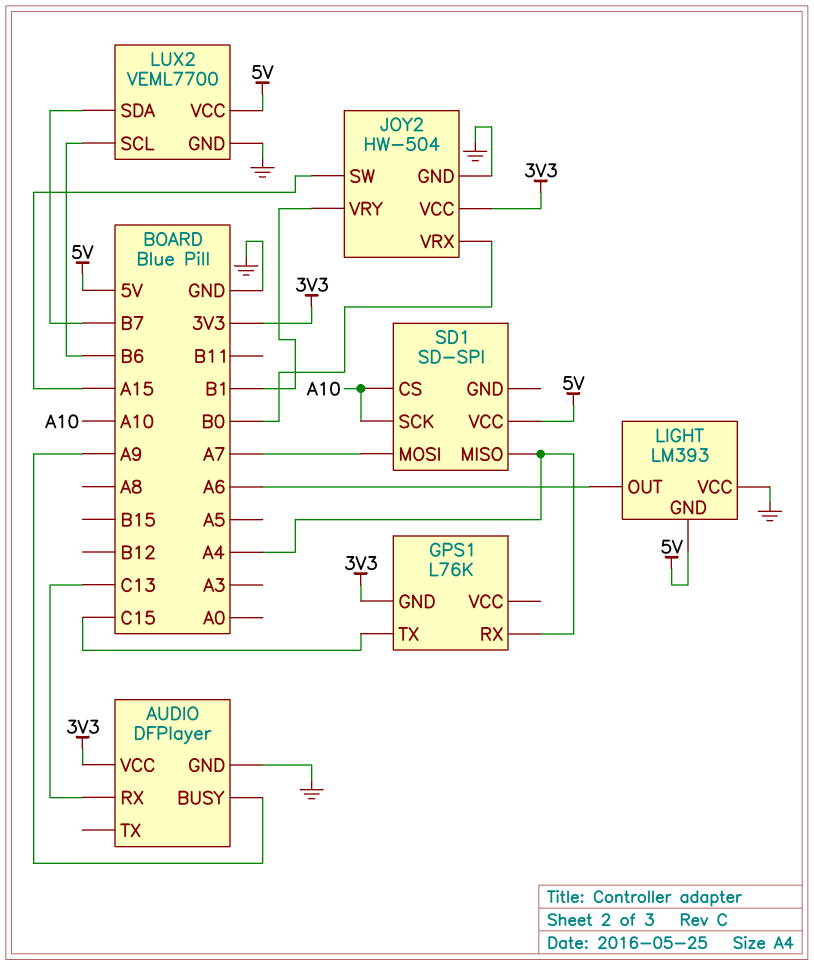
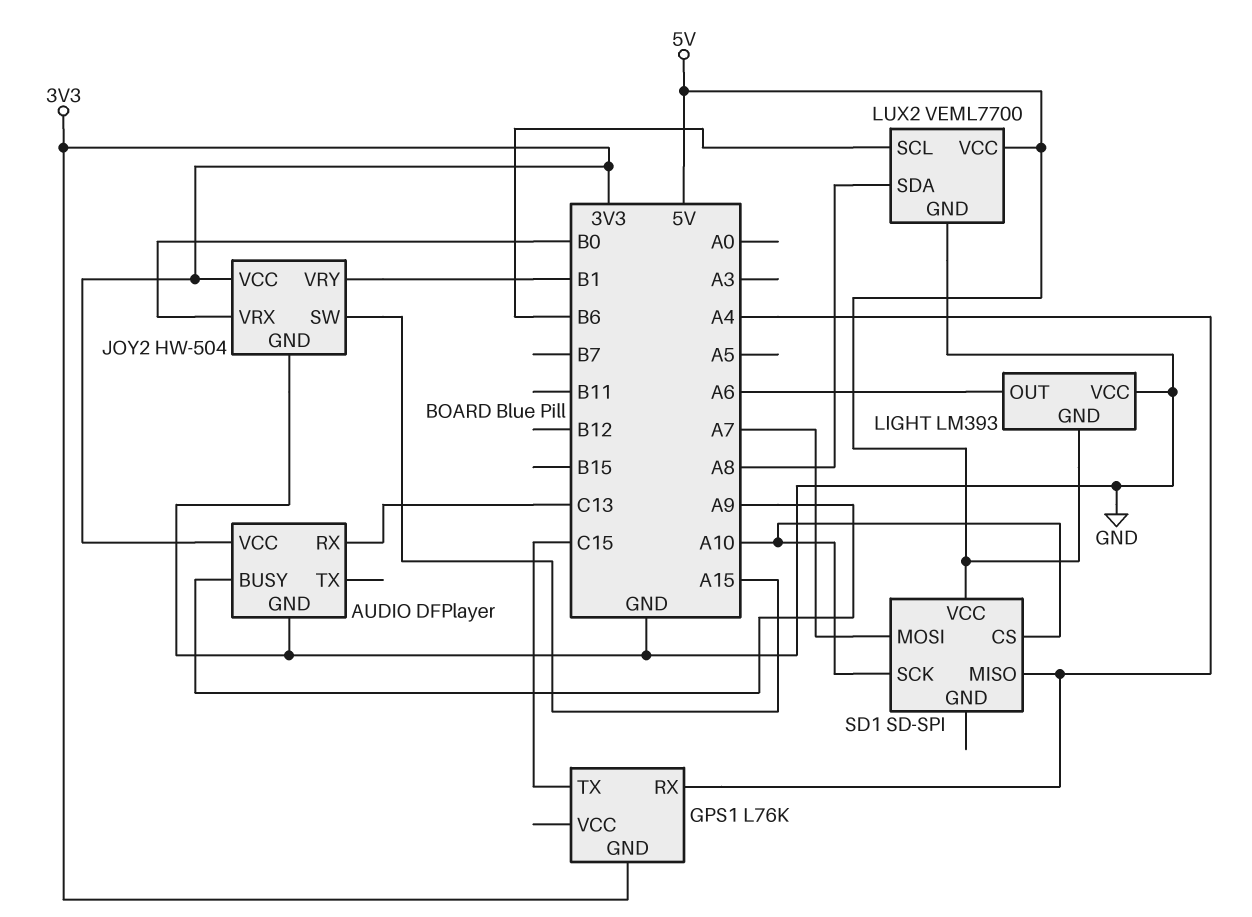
LUX2 pin SDA: B7 -> A8

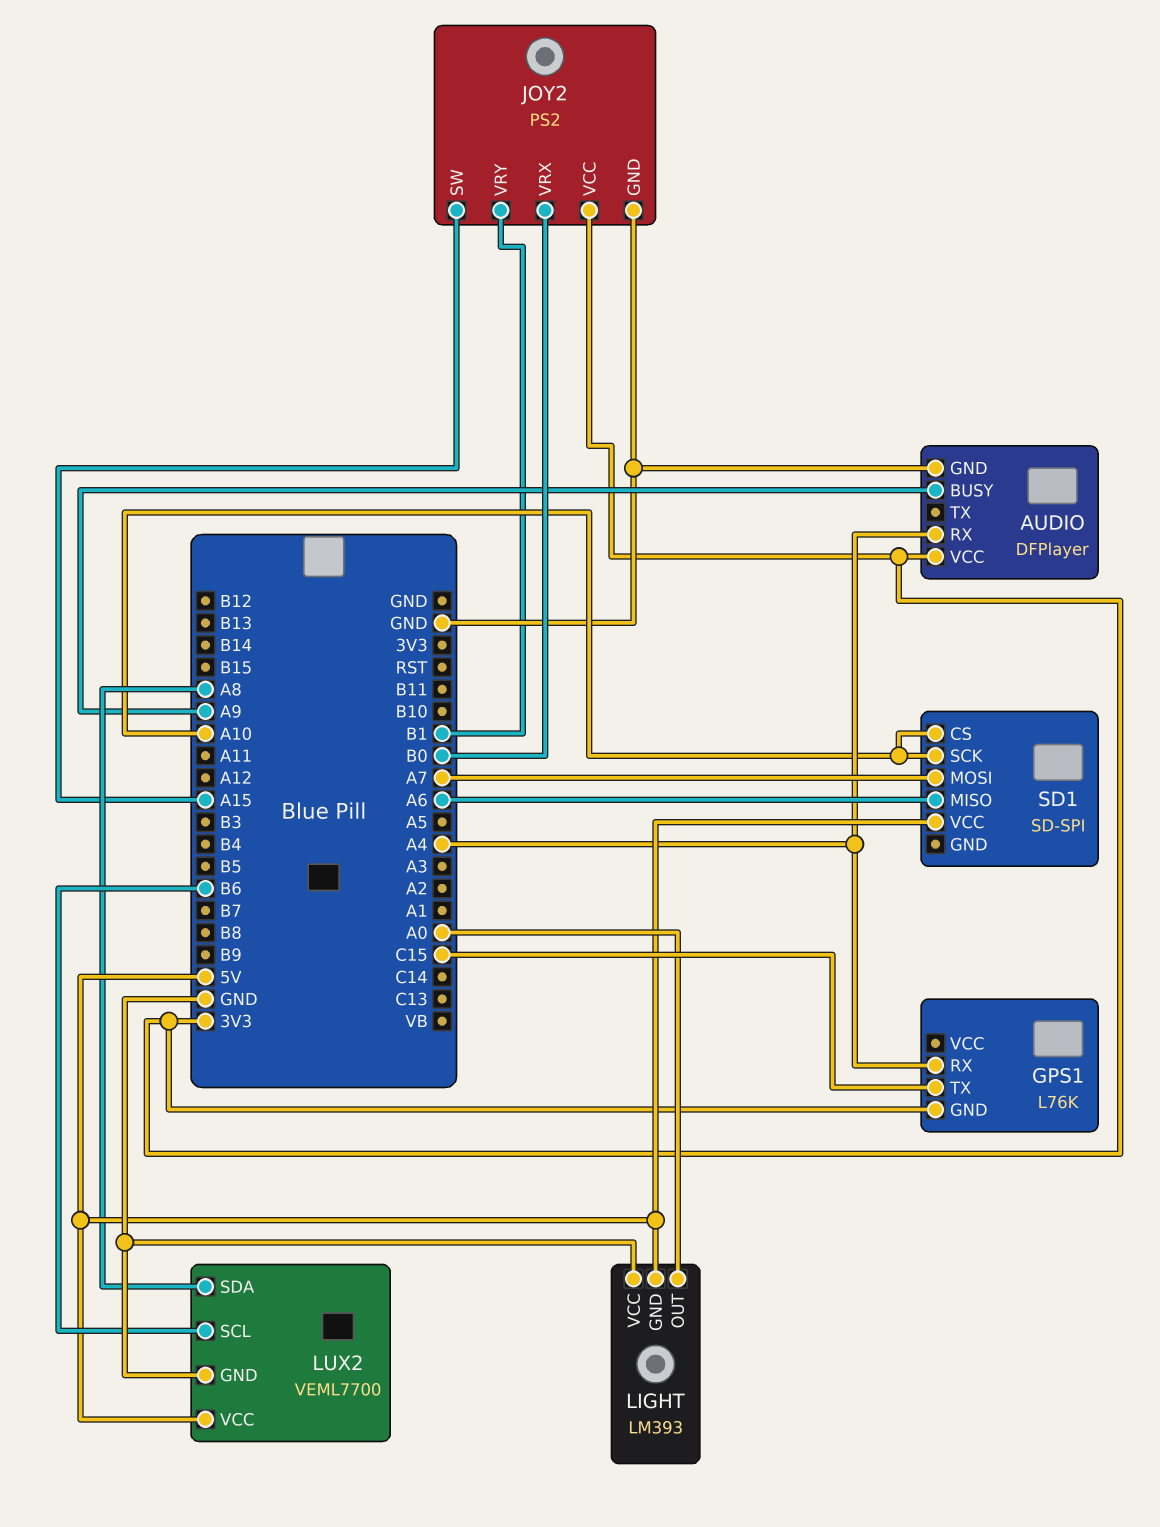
AUDIO pin RX: C13 -> A4
JOY2: HW-504 -> PS2
LIGHT pin OUT: A6 -> A0
SD1 pin MISO: A4 -> A6

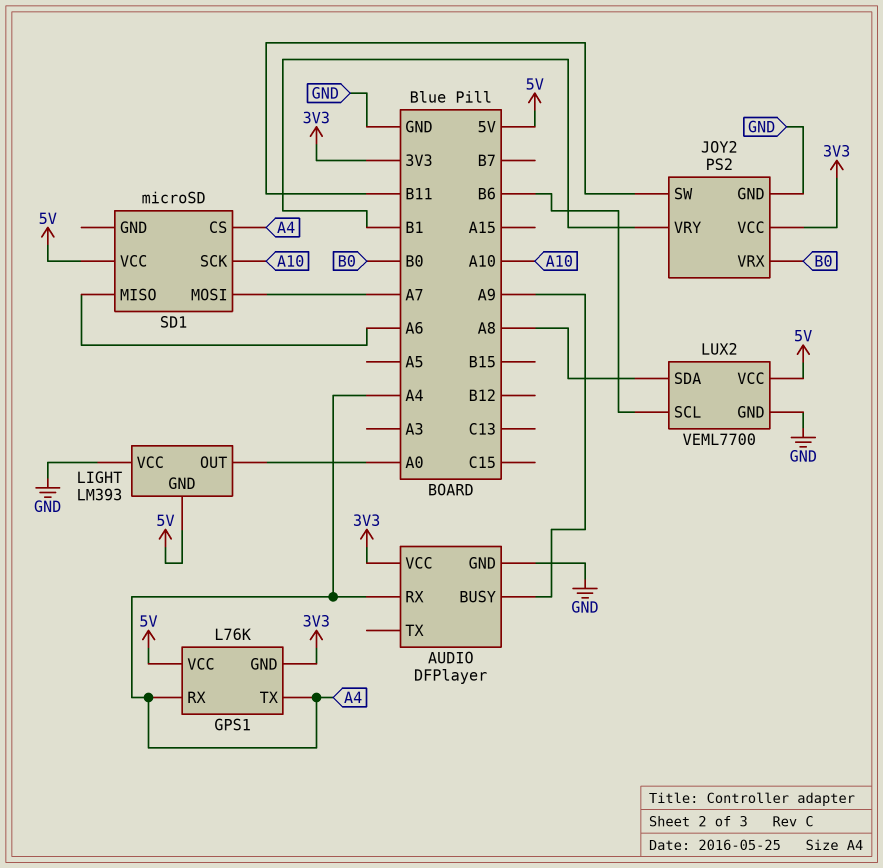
GPS1 pin TX: C15 -> A4
GPS1 pin VCC: none -> 5V
JOY2 pin SW: A15 -> B11
SD1: SD-SPI -> microSD
SD1 pin CS: A10 -> A4

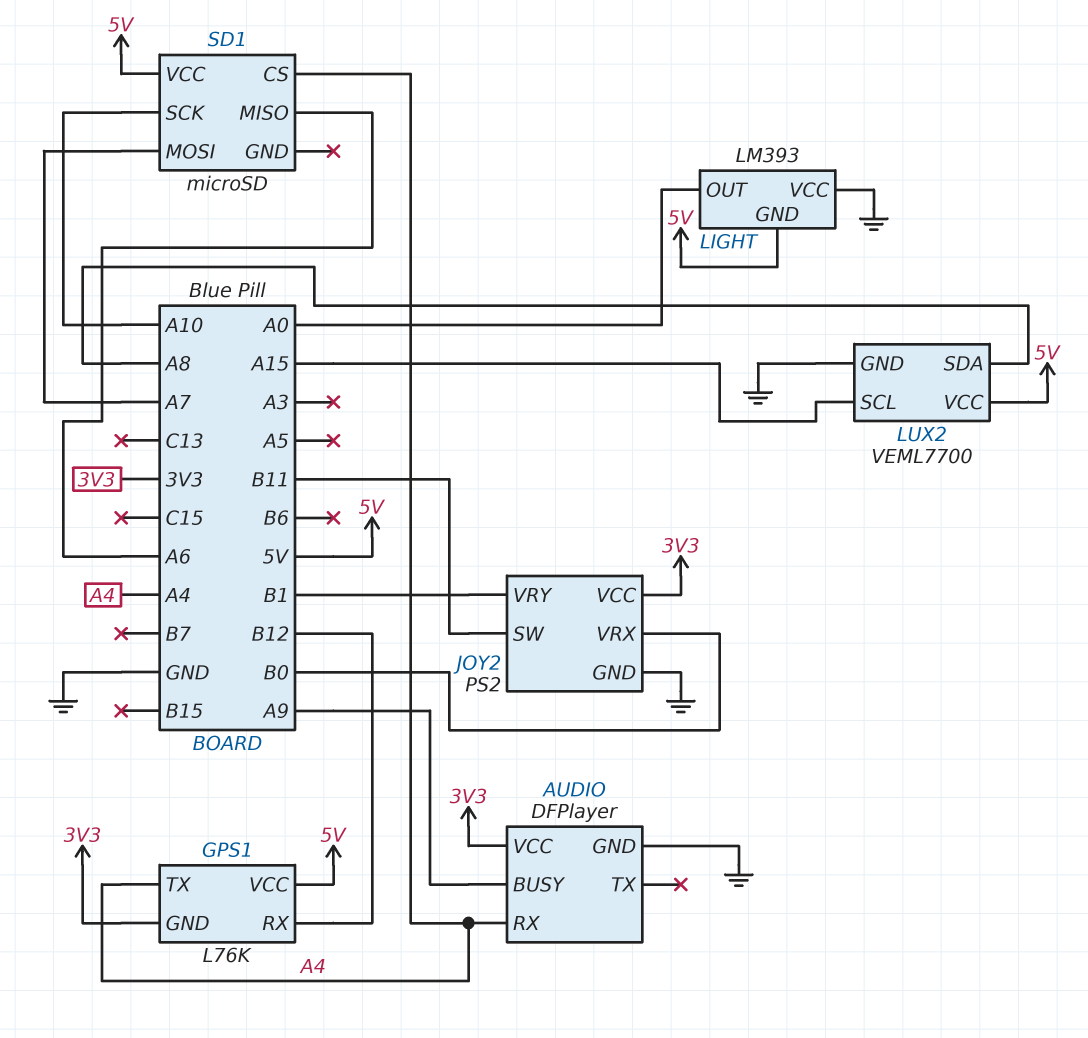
GPS1 pin RX: A4 -> B12
LUX2 pin SCL: B6 -> A15

